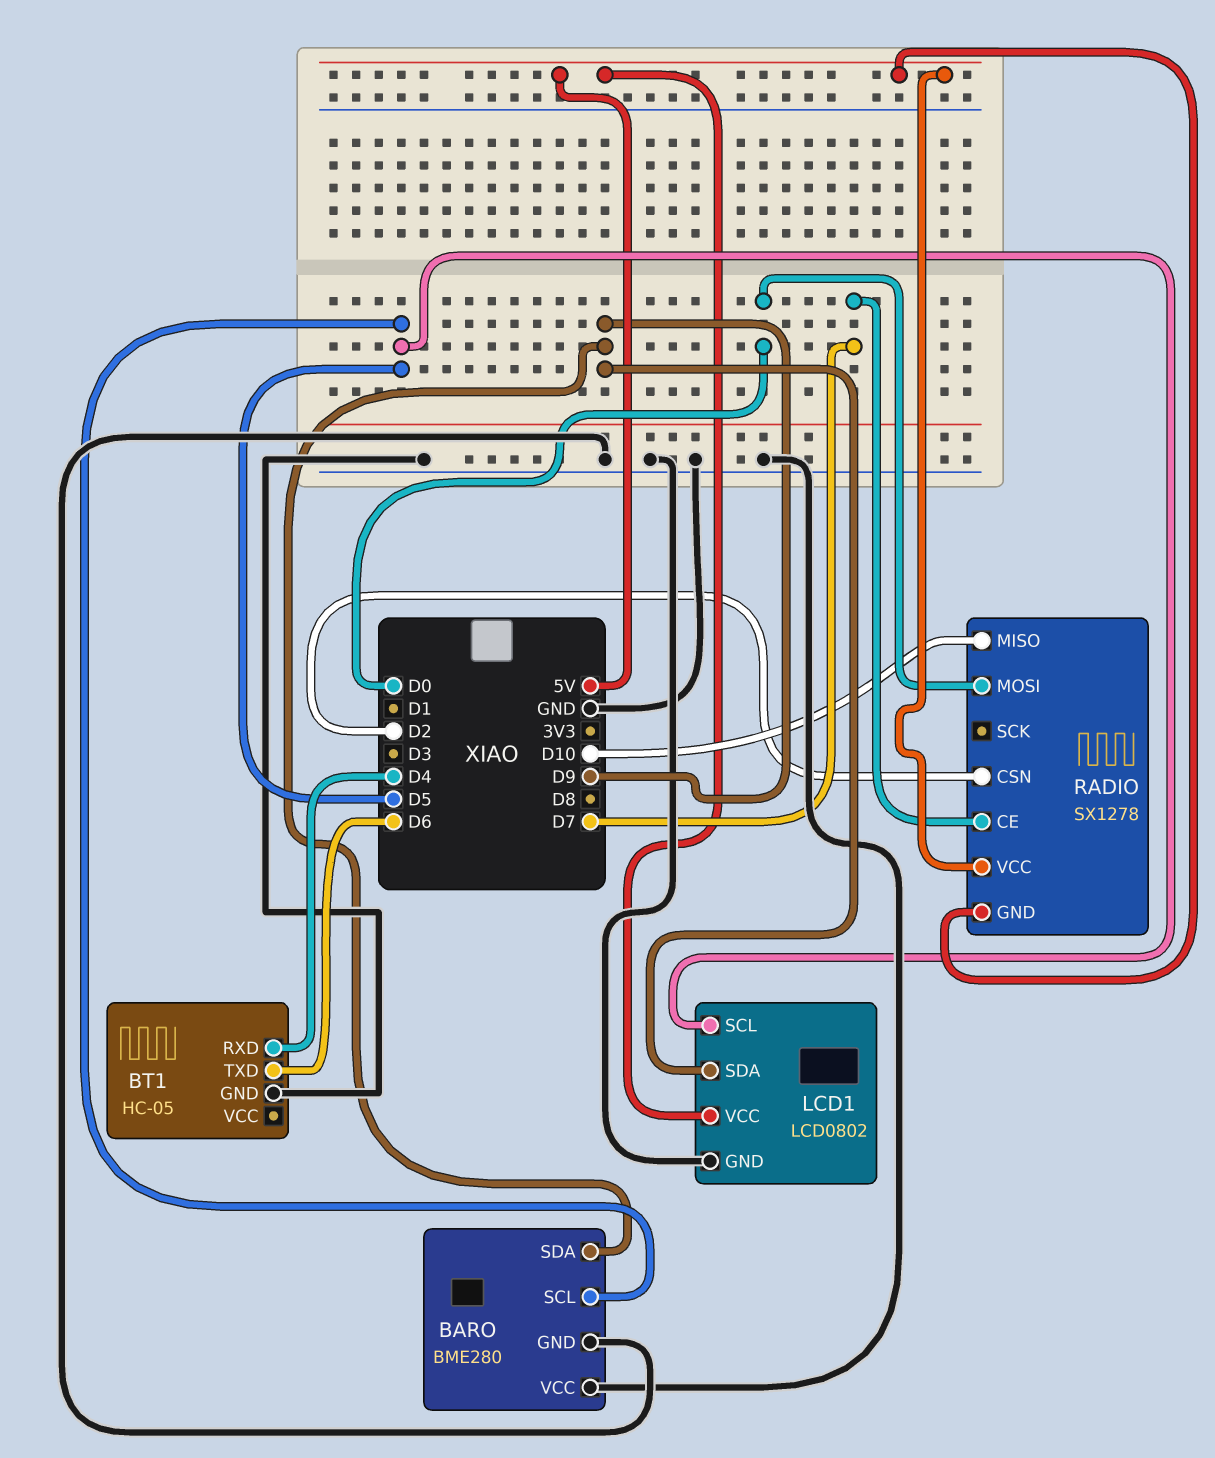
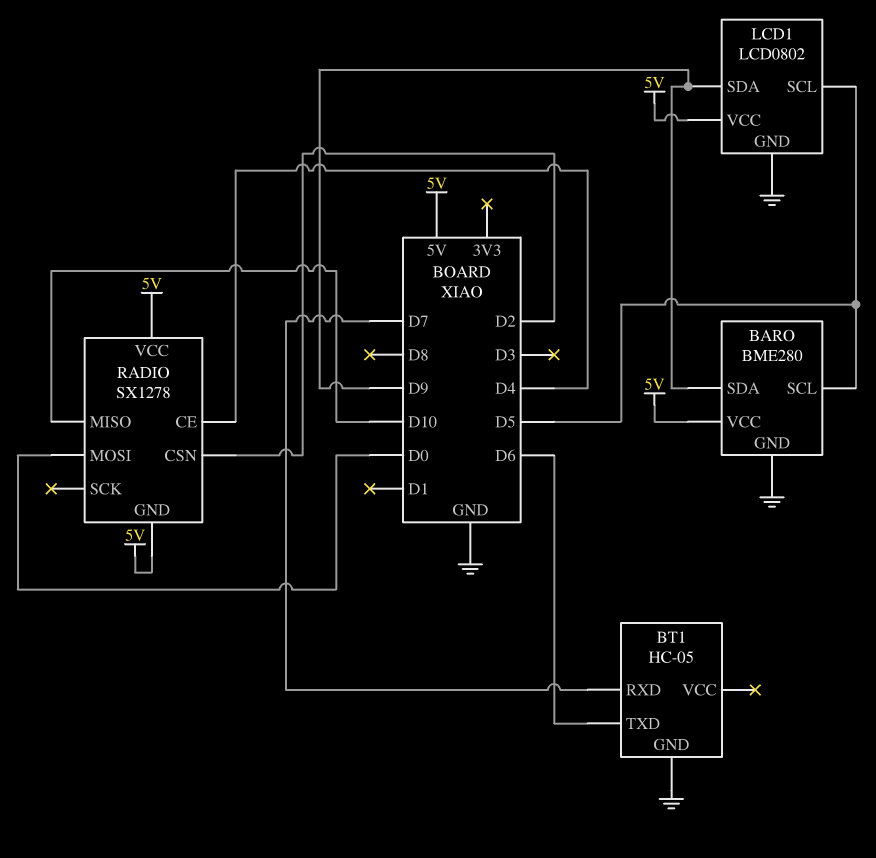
BARO pin VCC: GND -> 5V
BT1 pin RXD: D4 -> D7
RADIO pin CE: D7 -> D4

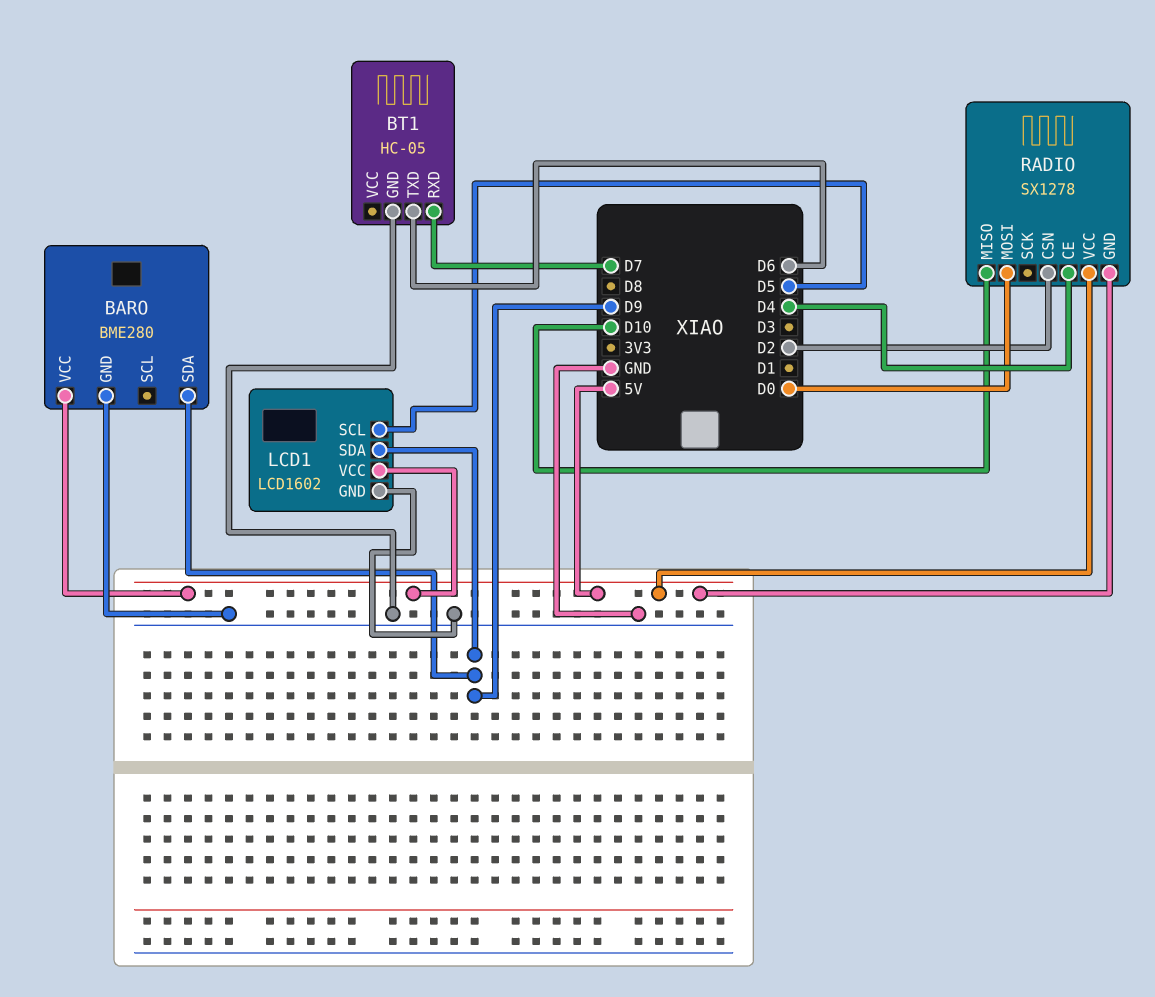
BARO pin SCL: D5 -> none
LCD1: LCD0802 -> LCD1602

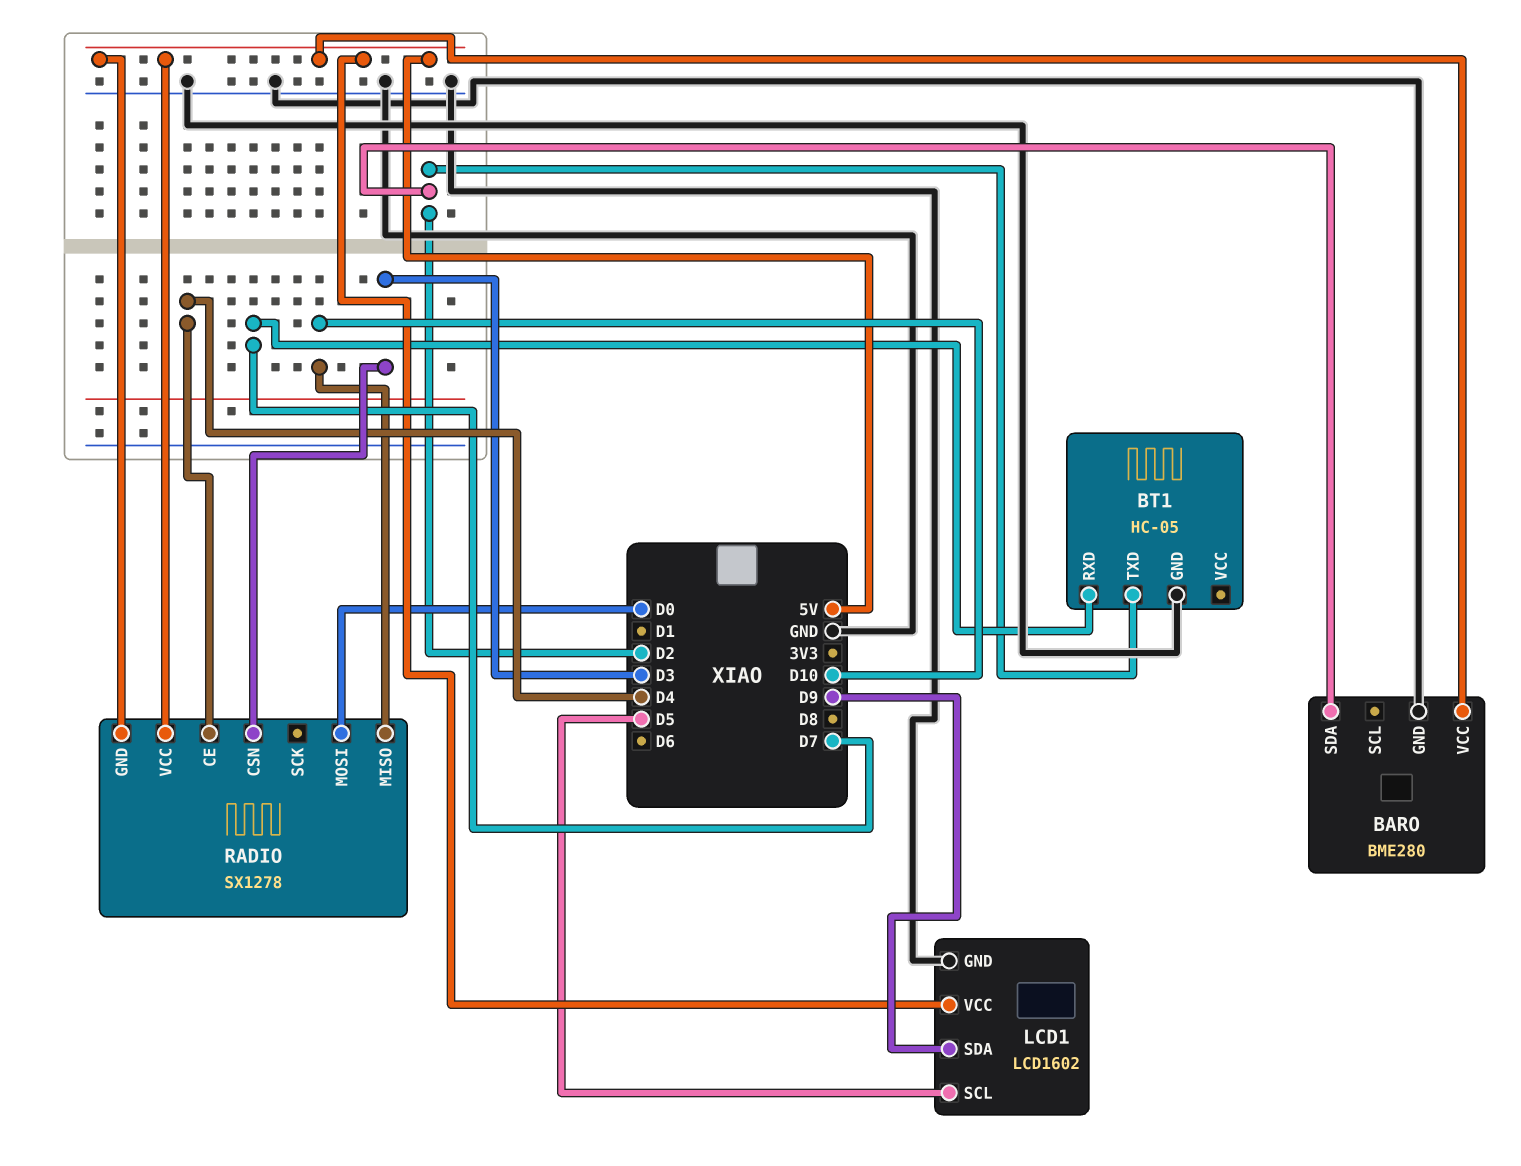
BARO pin SDA: D9 -> D2
BT1 pin TXD: D6 -> D2
RADIO pin CSN: D2 -> D3

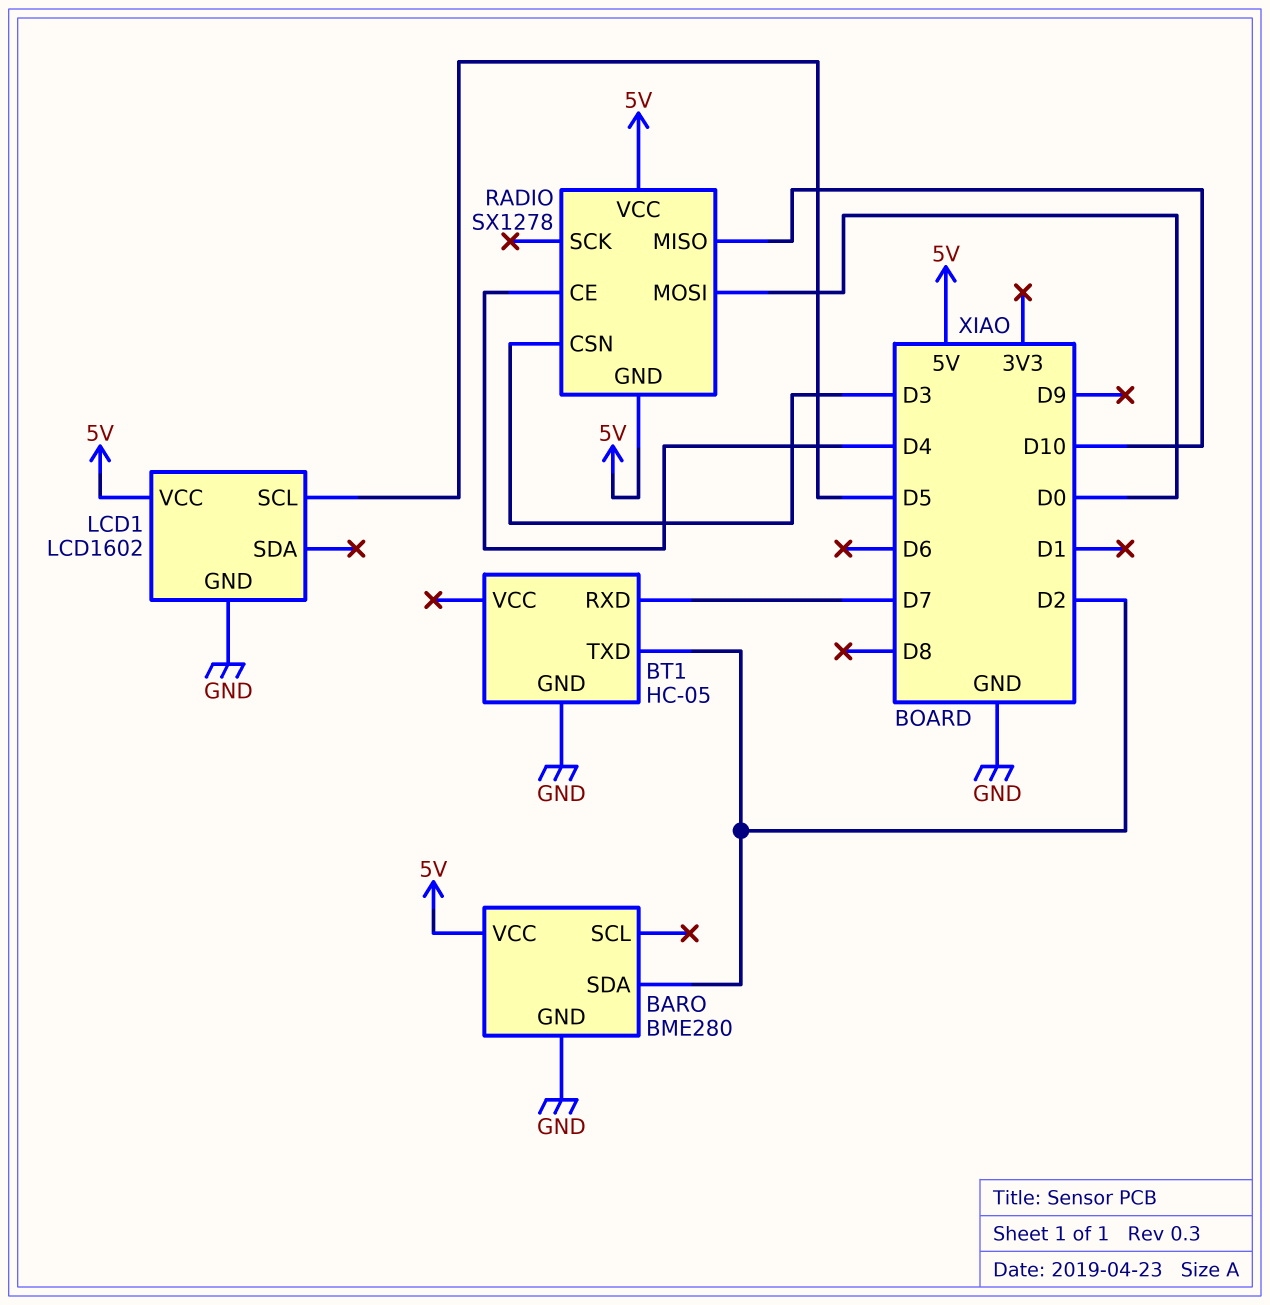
LCD1 pin SDA: D9 -> none

